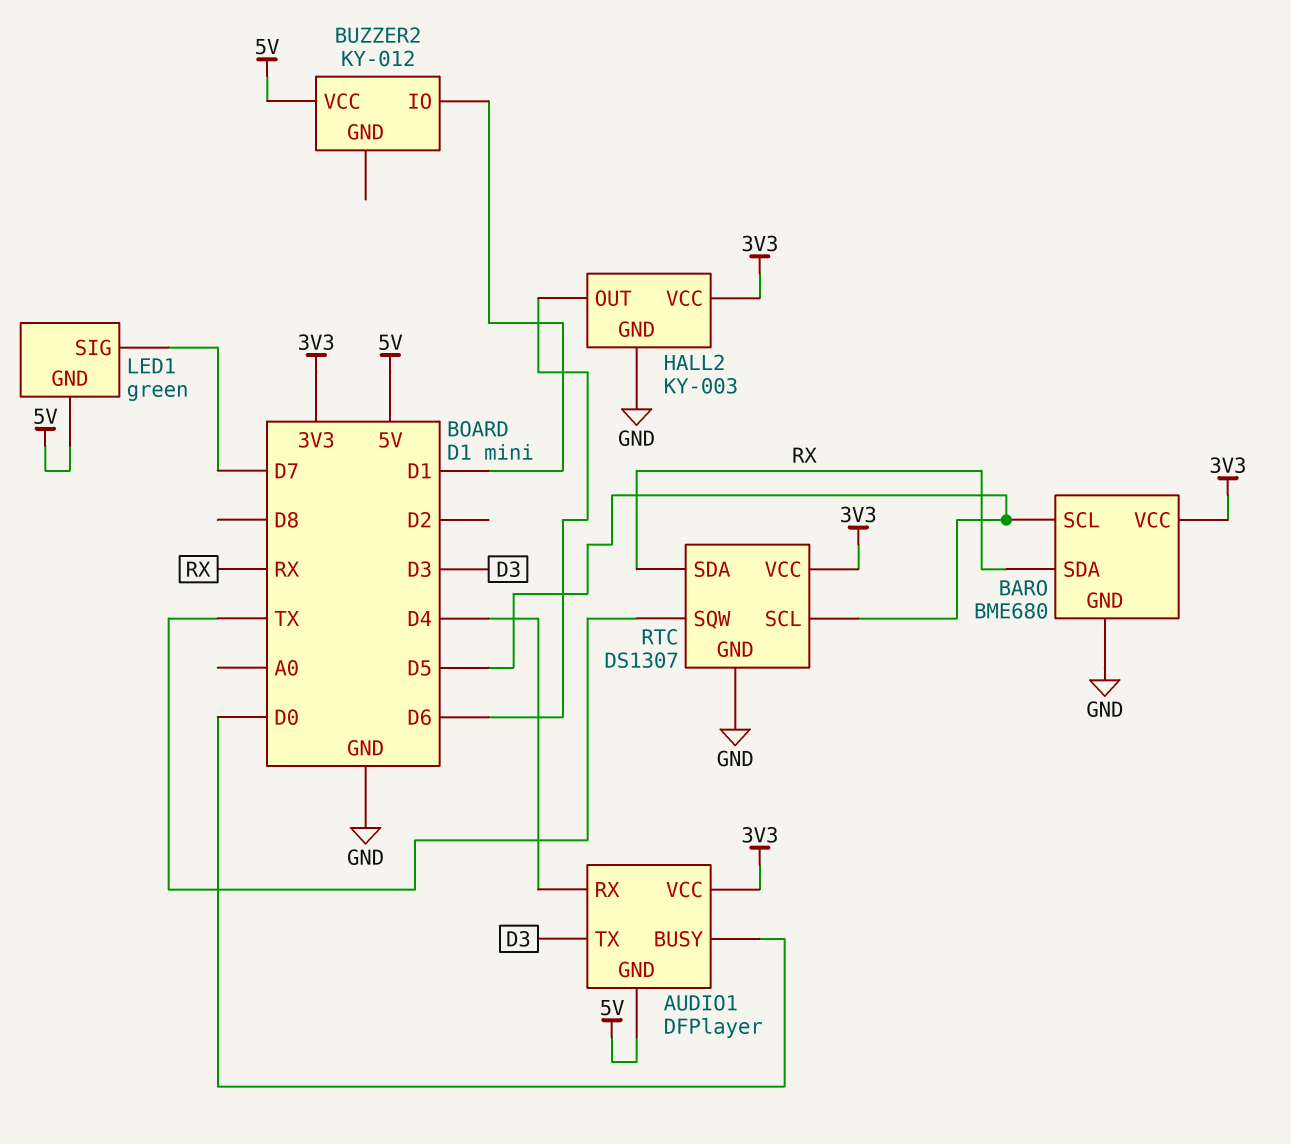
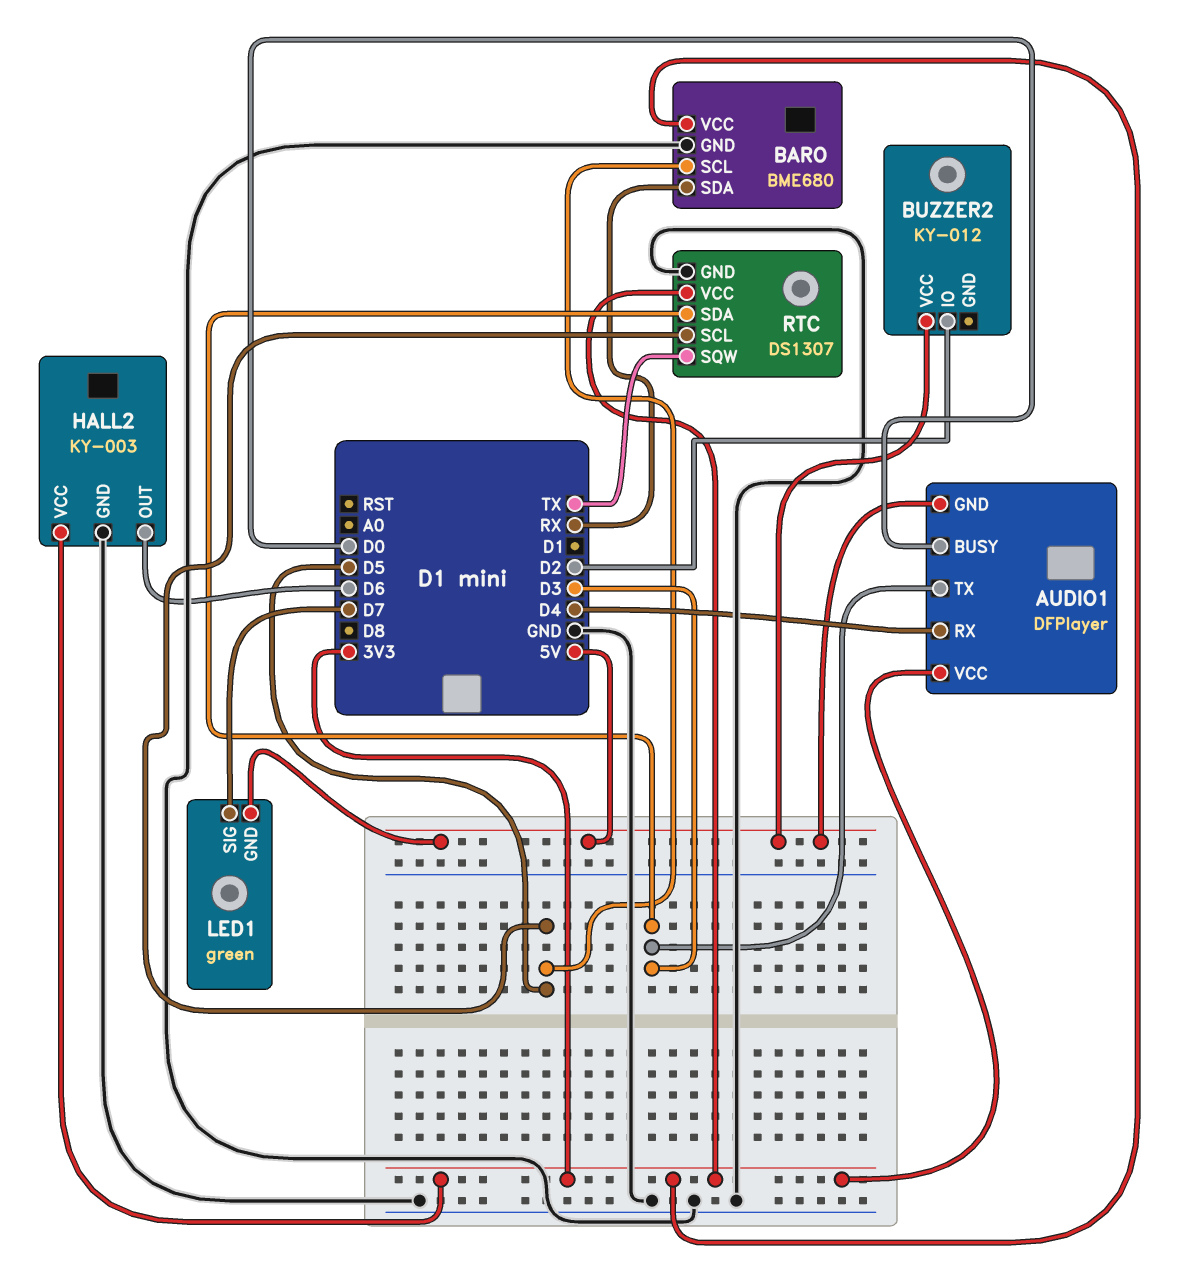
BUZZER2 pin IO: D1 -> D2
RTC pin SDA: RX -> D3

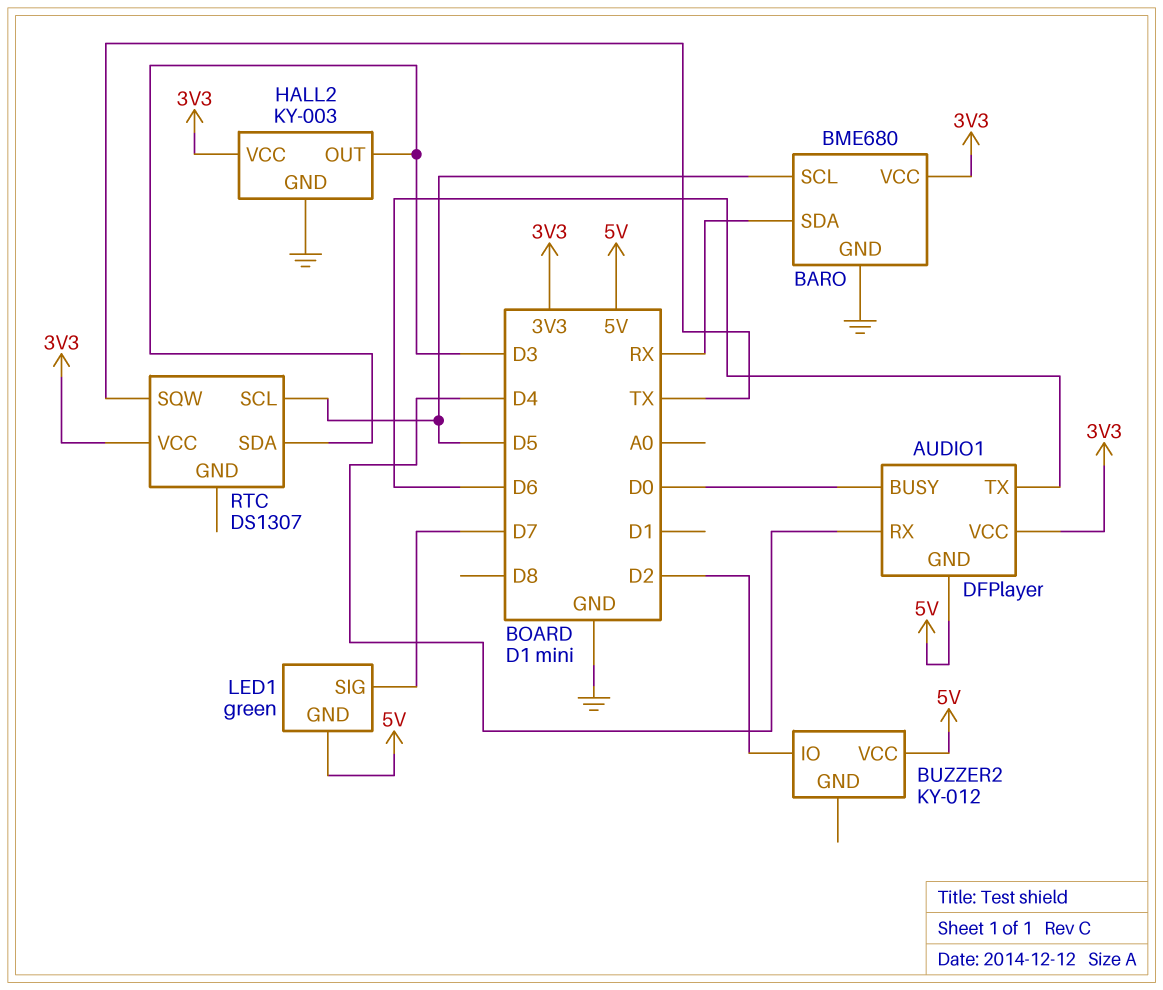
AUDIO1 pin TX: D3 -> D6
HALL2 pin OUT: D6 -> D3
RTC pin GND: GND -> none

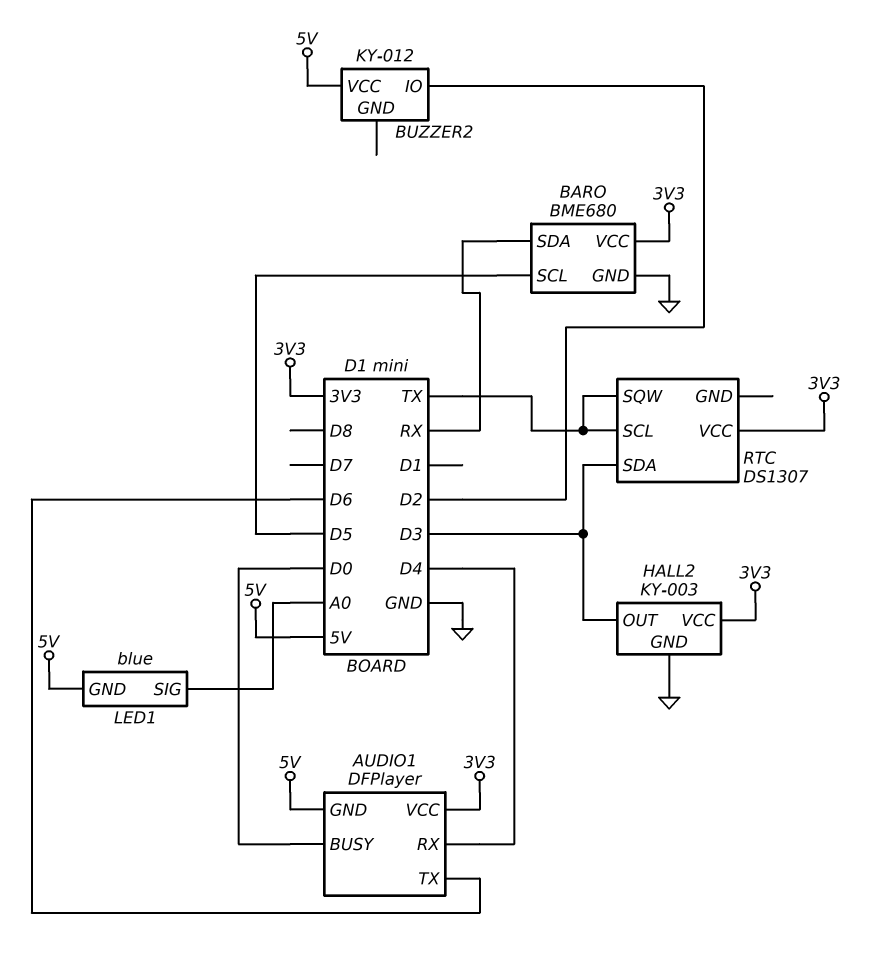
LED1: green -> blue
LED1 pin SIG: D7 -> A0
RTC pin SCL: D5 -> TX

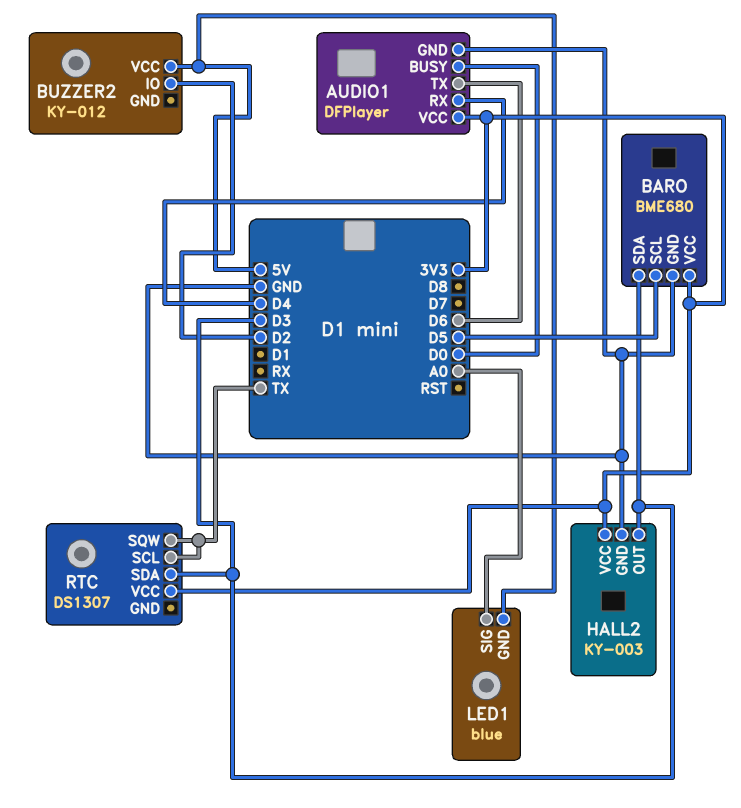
AUDIO1 pin GND: 5V -> GND
BARO pin SDA: RX -> D3

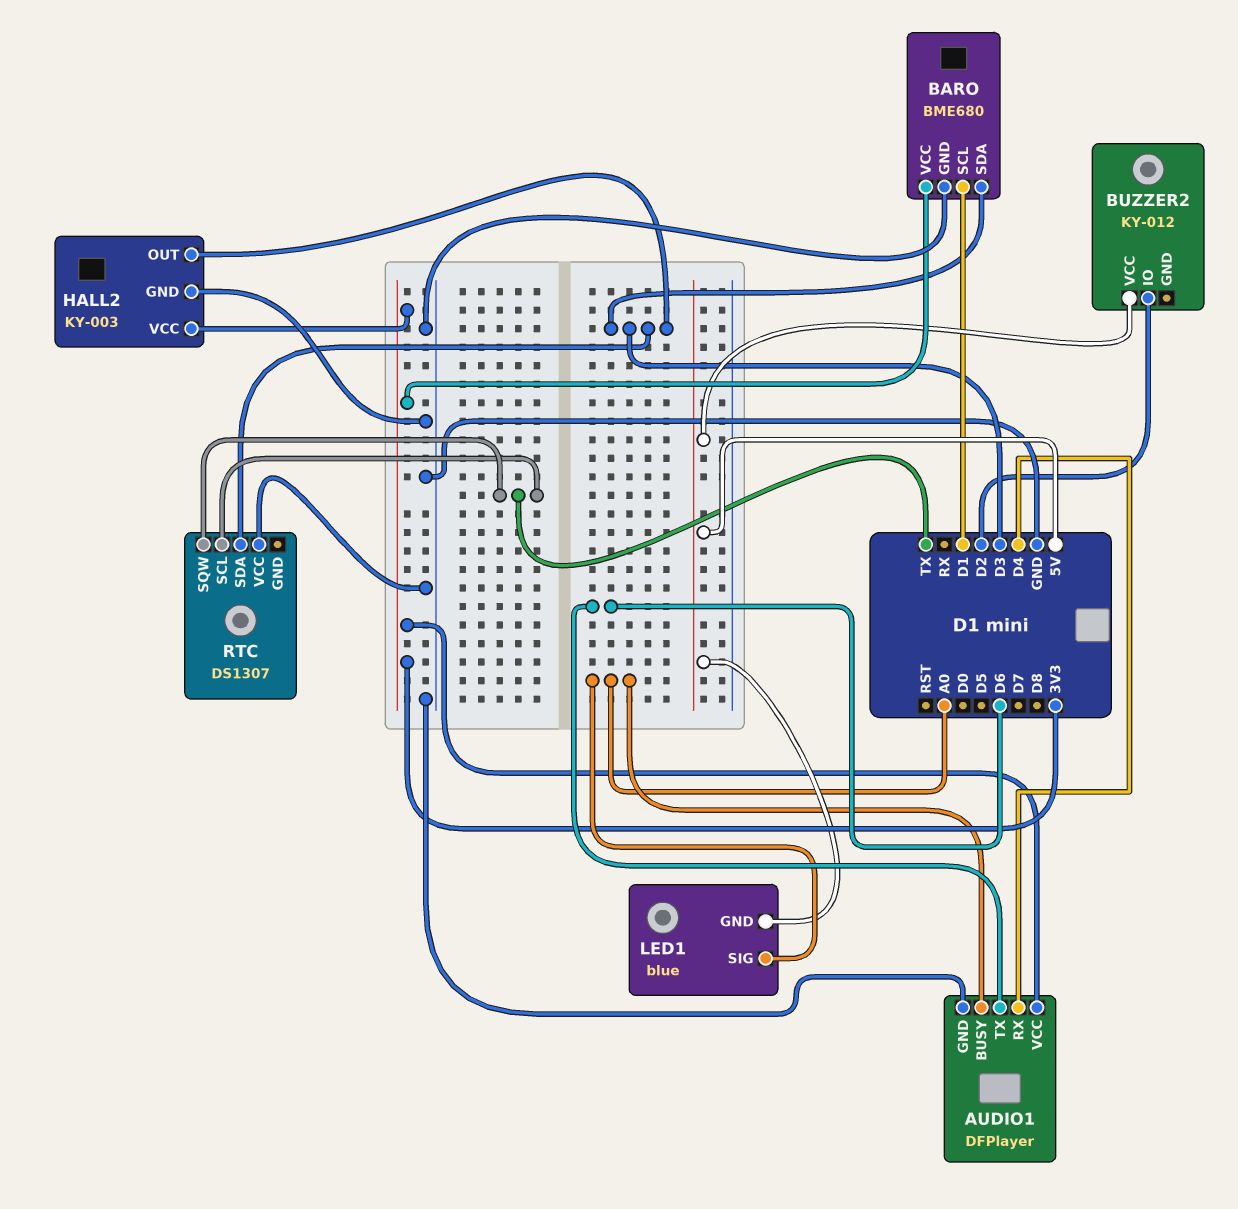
AUDIO1 pin BUSY: D0 -> A0
BARO pin SCL: D5 -> D1
RTC pin VCC: 3V3 -> GND

